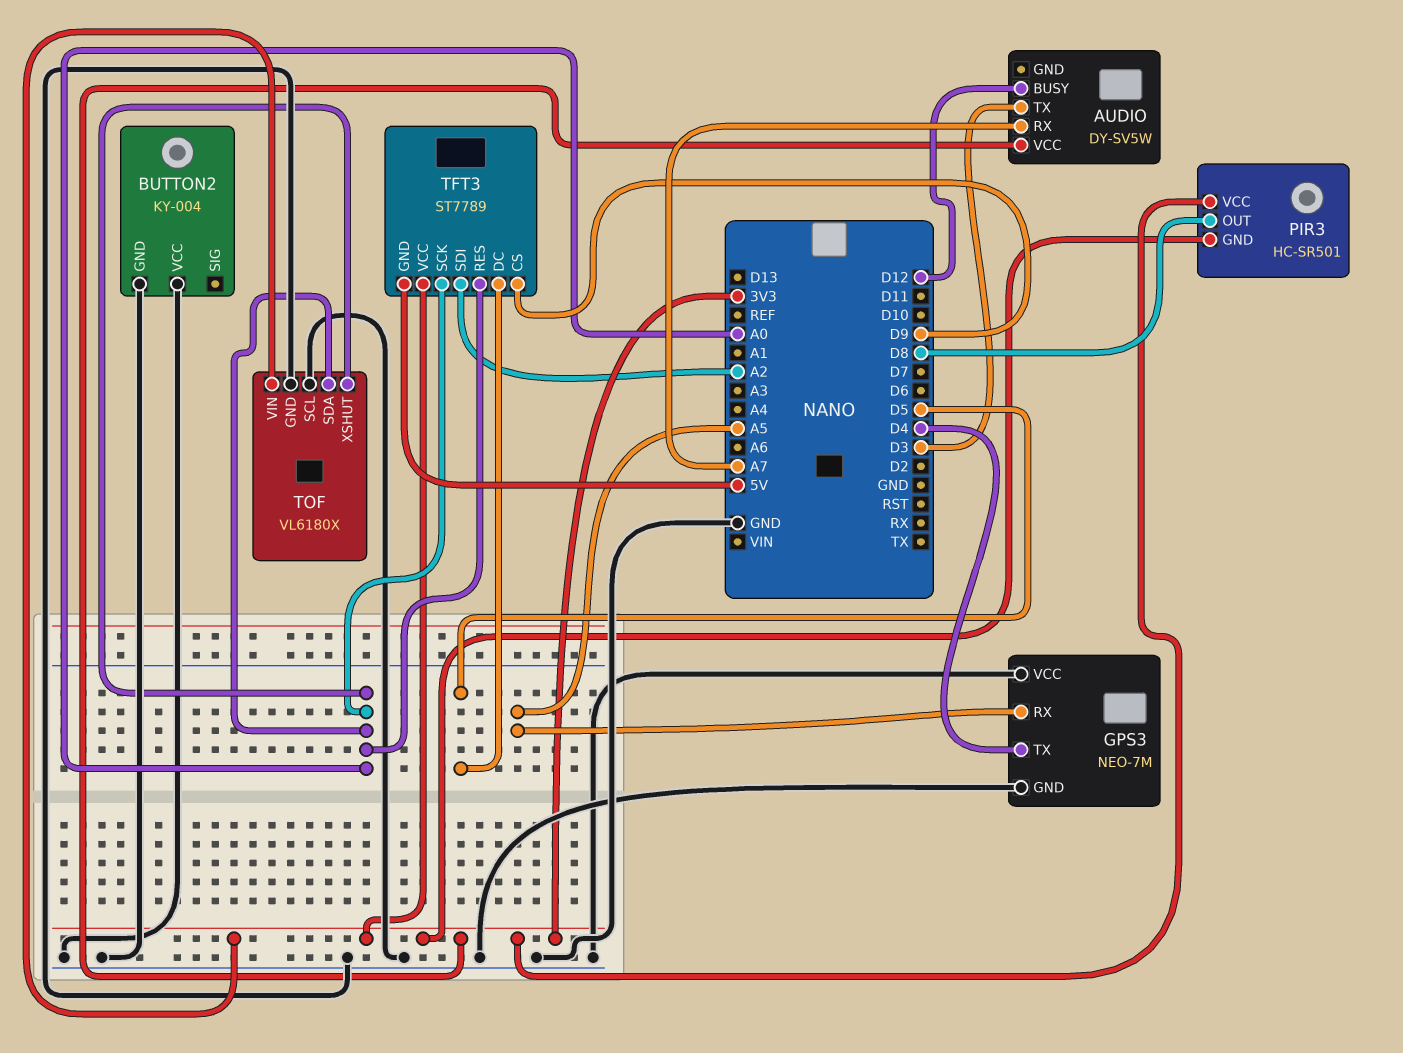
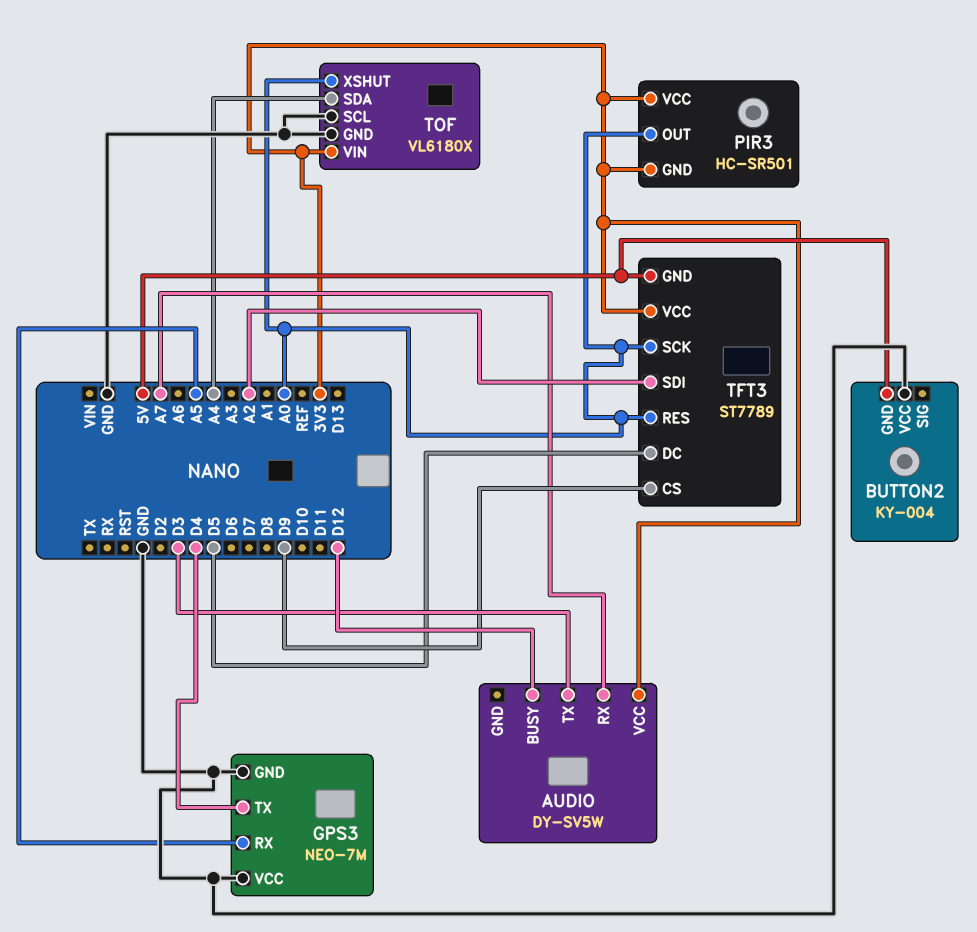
BUTTON2 pin GND: GND -> 5V
PIR3 pin OUT: D8 -> A0
TOF pin SDA: A0 -> A4

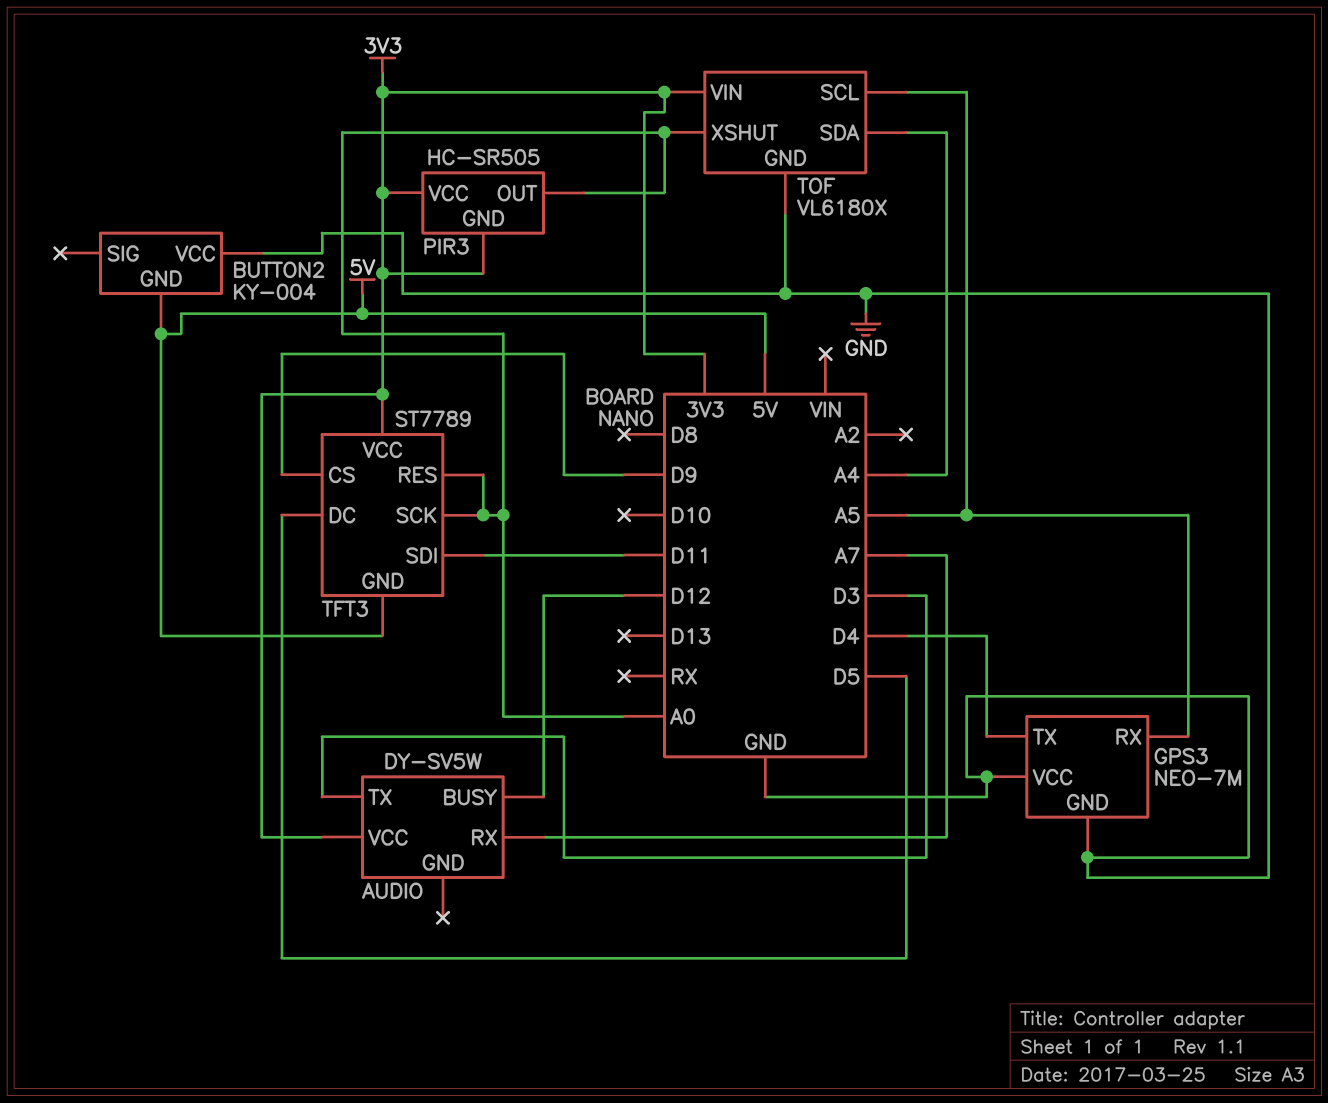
PIR3: HC-SR501 -> HC-SR505
TFT3 pin SDI: A2 -> D11
TOF pin SCL: GND -> A5

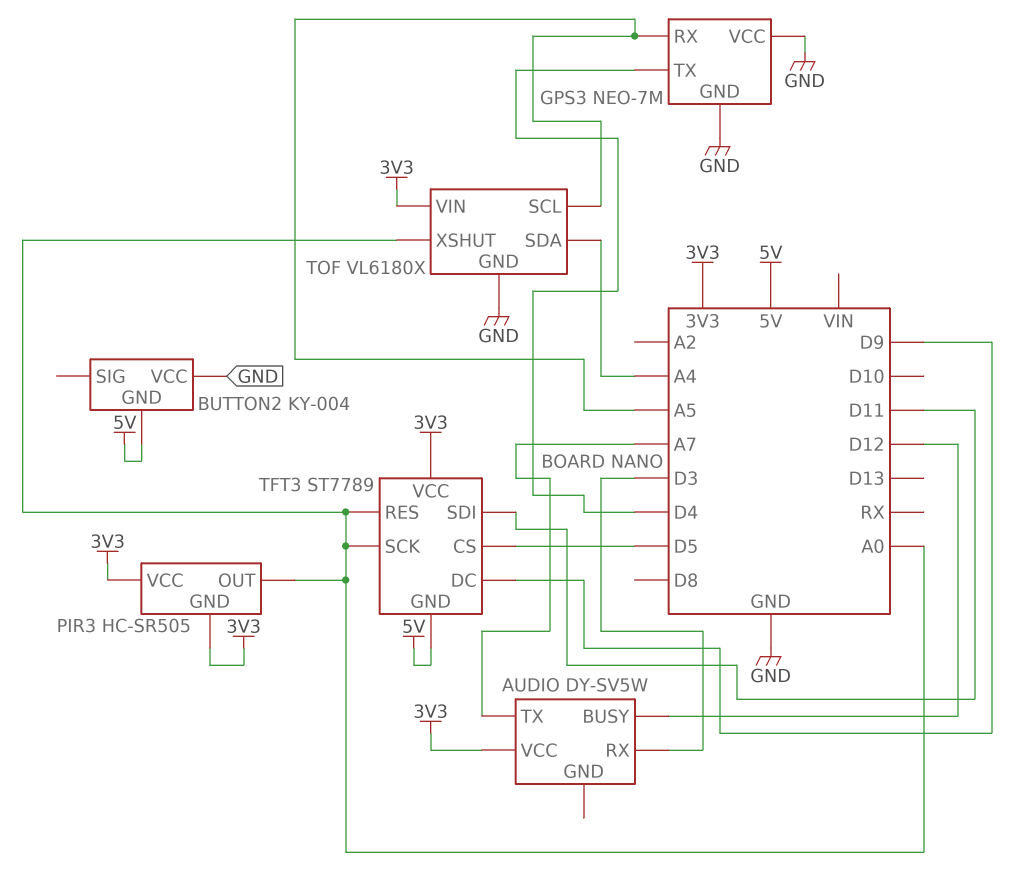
AUDIO pin RX: A7 -> D3
AUDIO pin TX: D3 -> A7
TFT3 pin CS: D9 -> D5
TFT3 pin DC: D5 -> D9

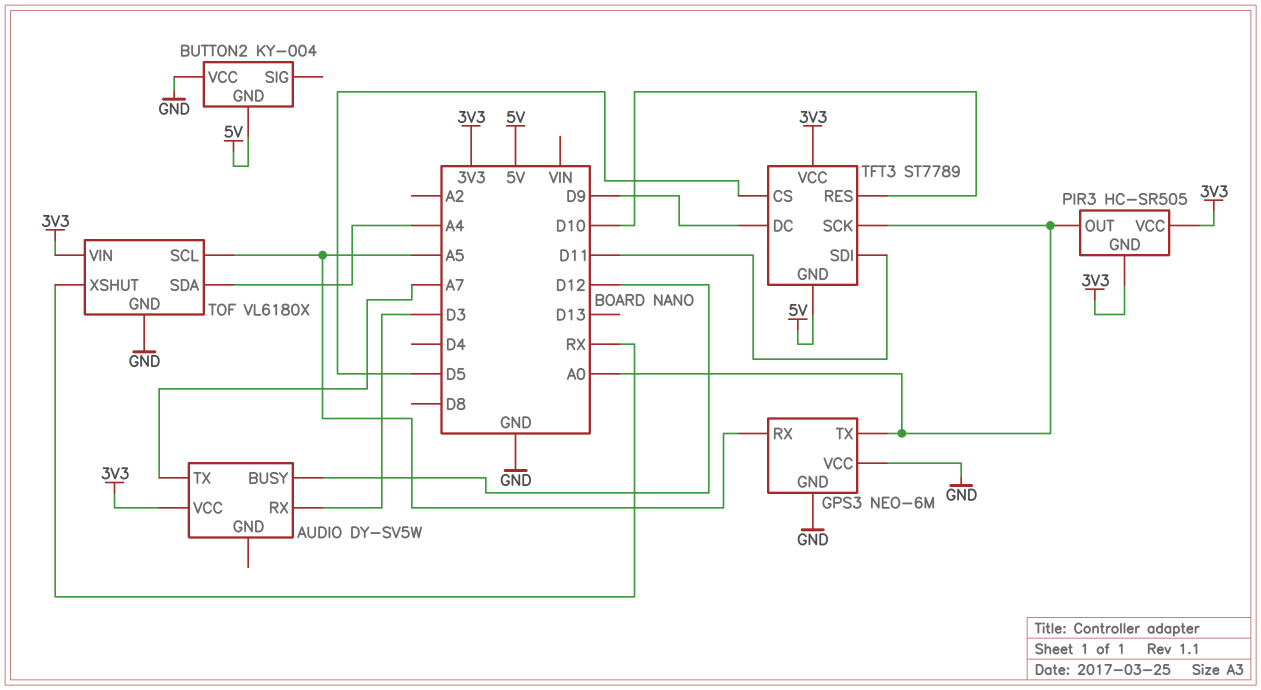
GPS3: NEO-7M -> NEO-6M
GPS3 pin TX: D4 -> A0
TFT3 pin RES: A0 -> D10
TOF pin XSHUT: A0 -> RX

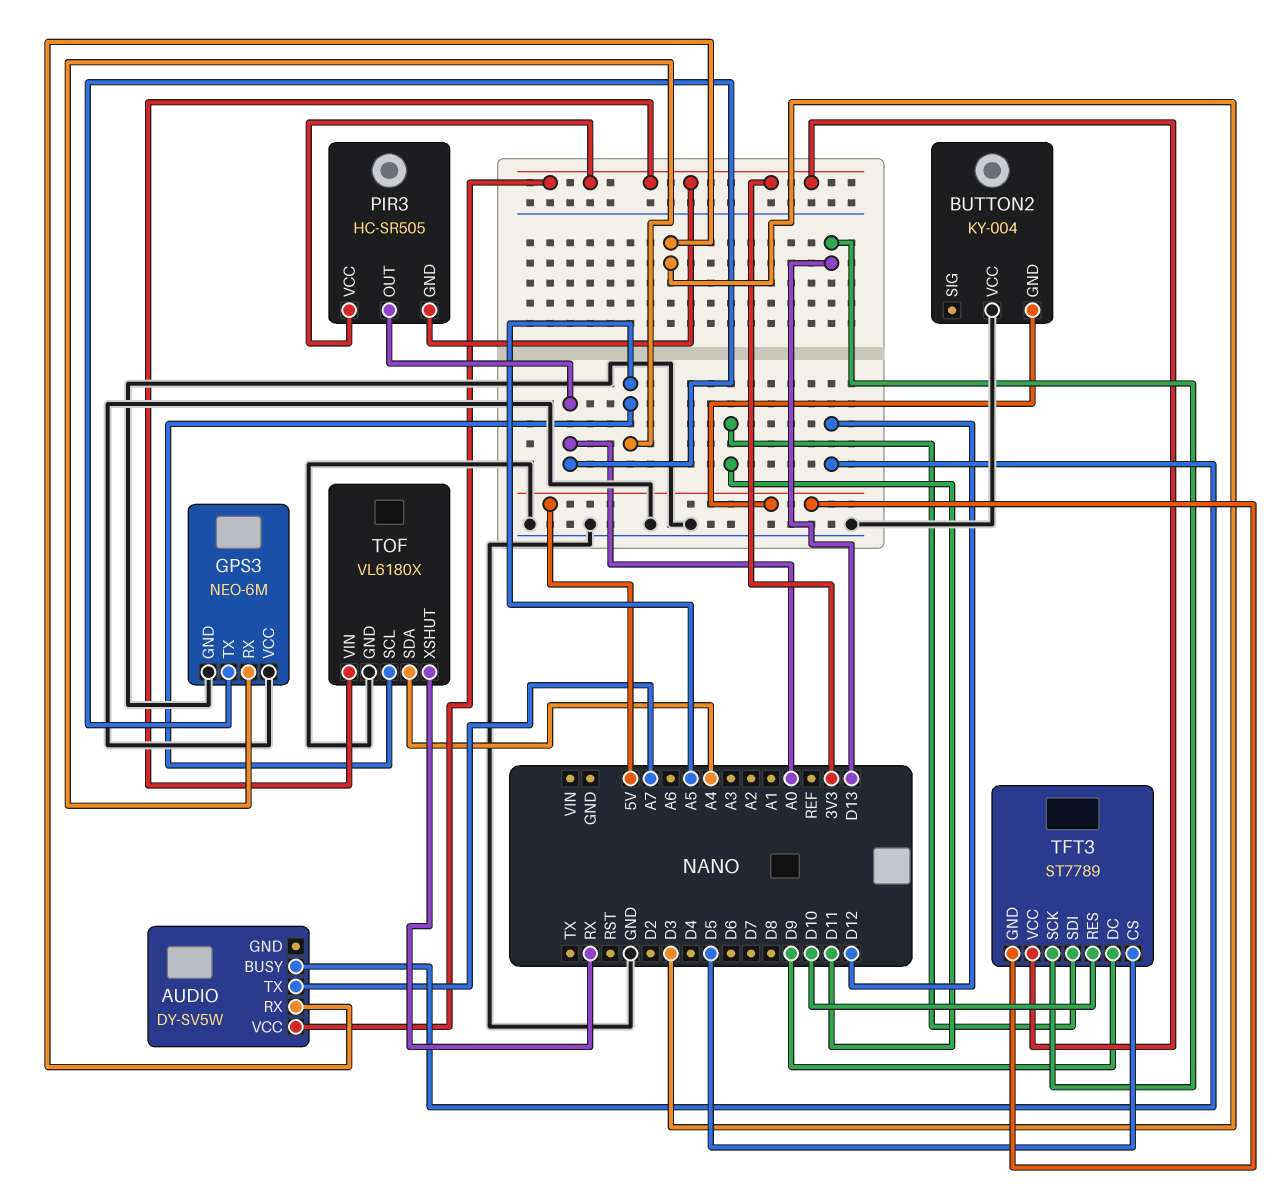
TFT3 pin SCK: A0 -> D13

